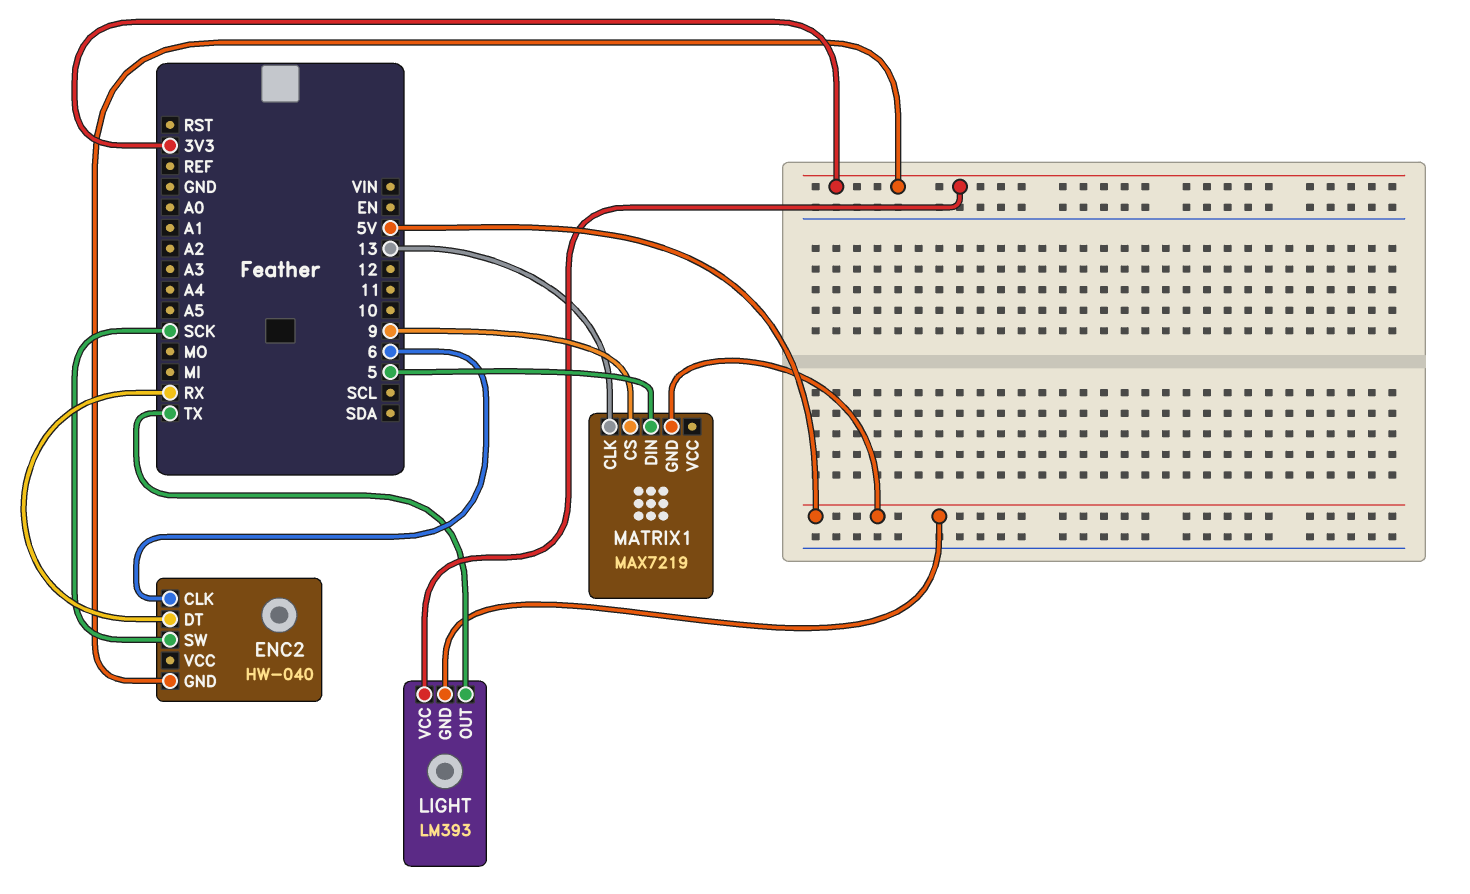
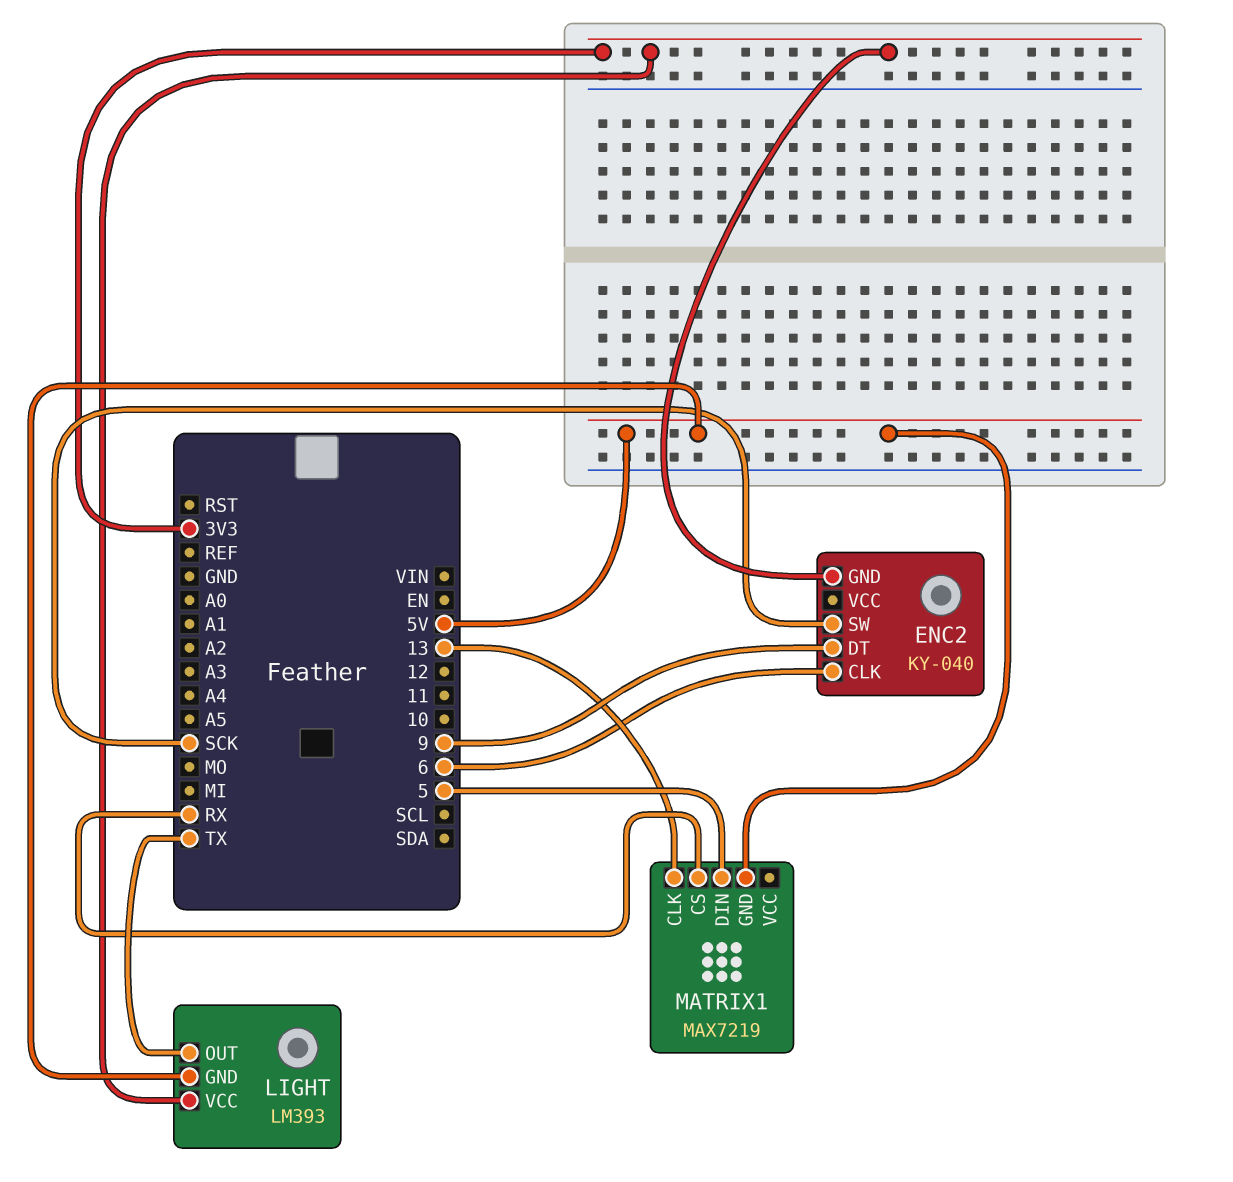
ENC2: HW-040 -> KY-040
ENC2 pin DT: RX -> 9
MATRIX1 pin CS: 9 -> RX

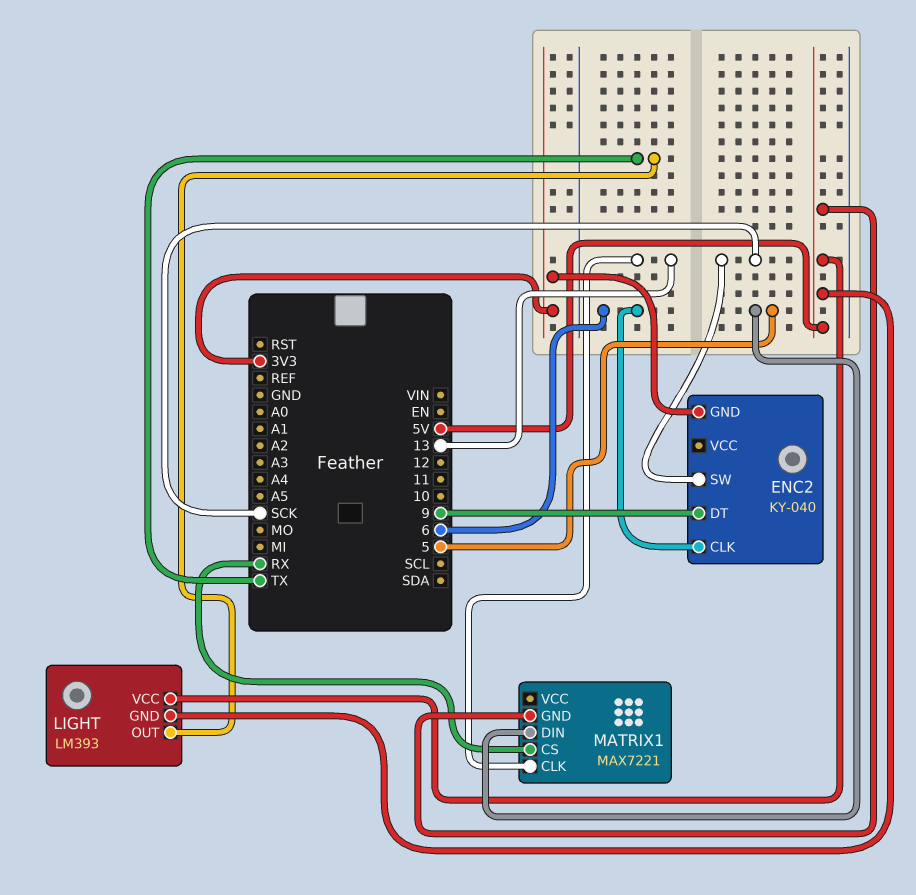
LIGHT pin VCC: 3V3 -> 5V
MATRIX1: MAX7219 -> MAX7221

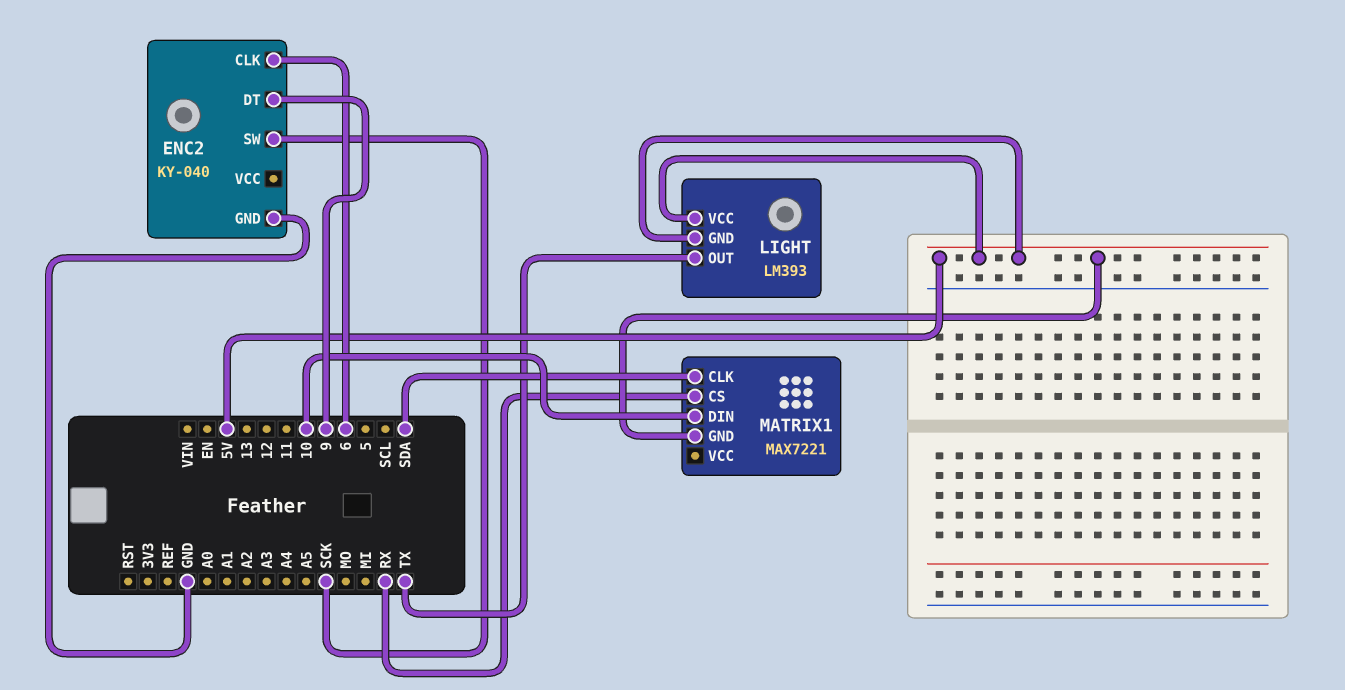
ENC2 pin GND: 3V3 -> GND
MATRIX1 pin CLK: 13 -> SDA
MATRIX1 pin DIN: 5 -> 10

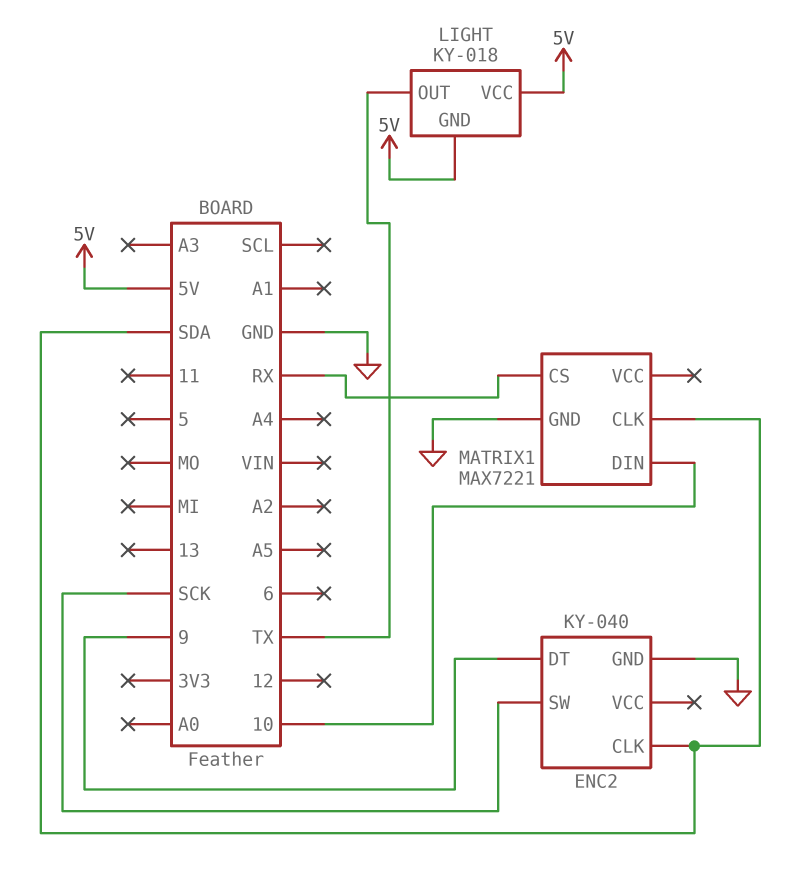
ENC2 pin CLK: 6 -> SDA
LIGHT: LM393 -> KY-018
MATRIX1 pin GND: 5V -> GND

